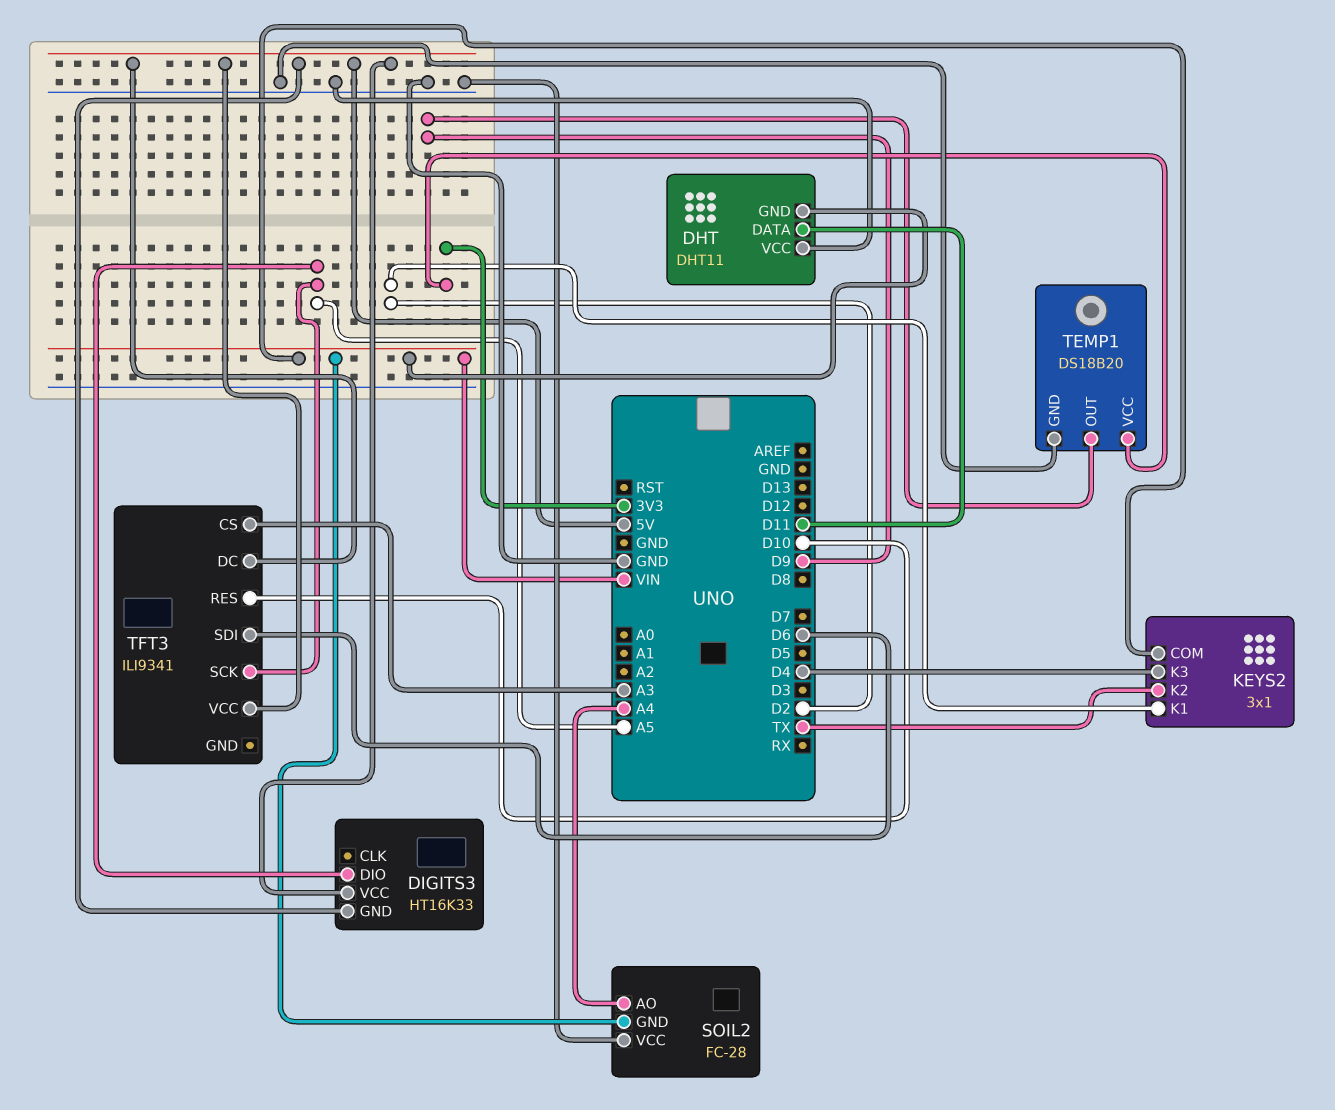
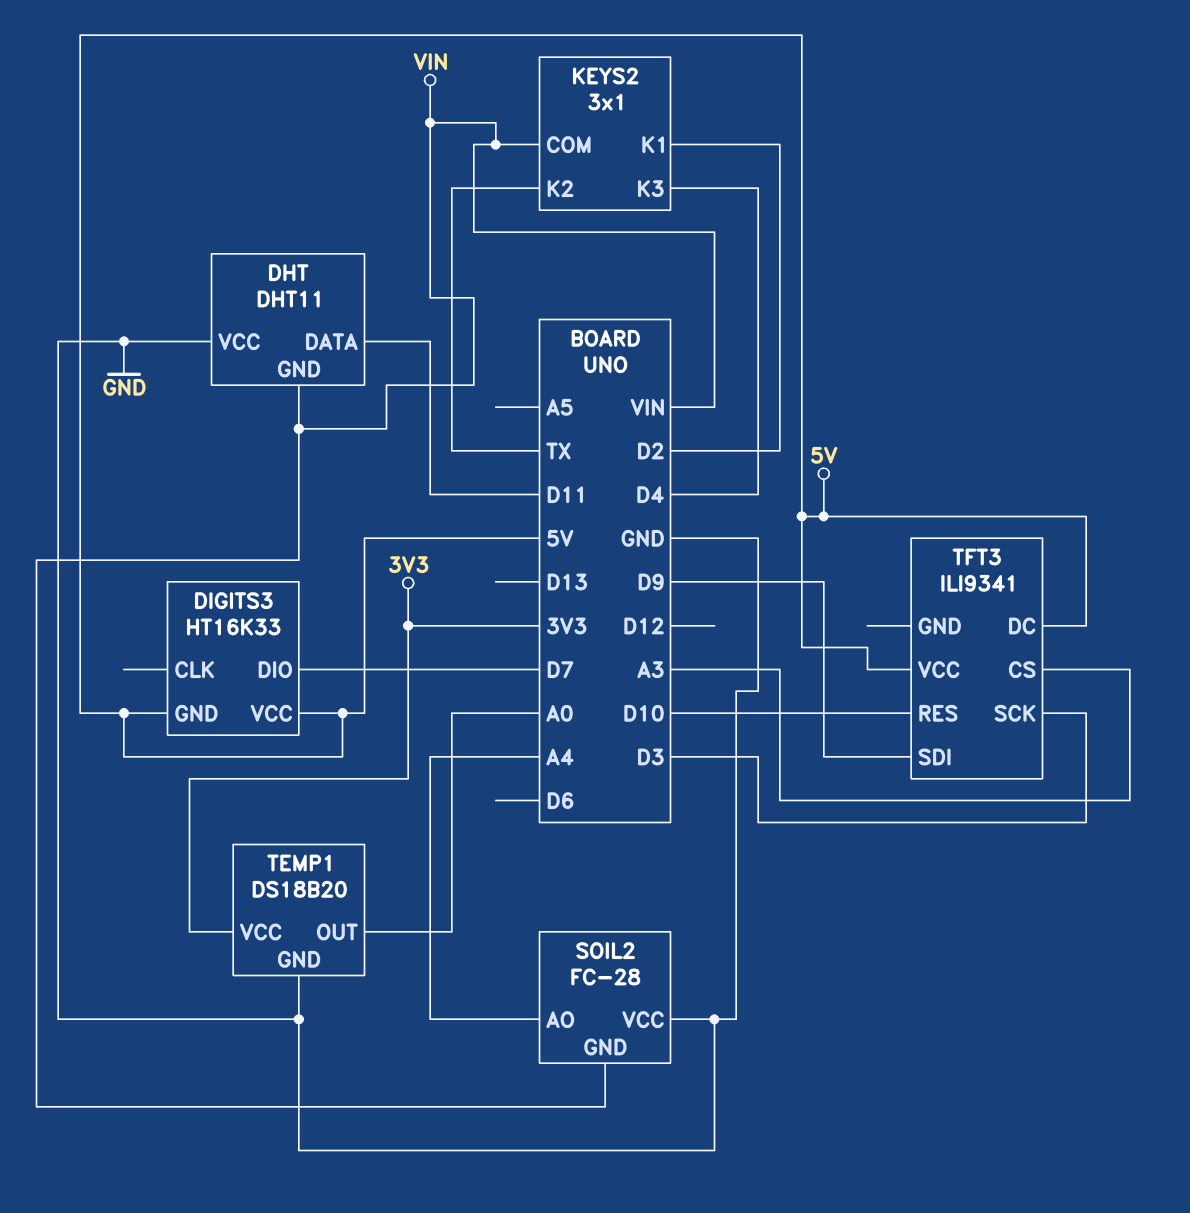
DIGITS3 pin DIO: A5 -> D7
TEMP1 pin OUT: D9 -> A0
TFT3 pin SCK: A5 -> D3
TFT3 pin SDI: D6 -> D9

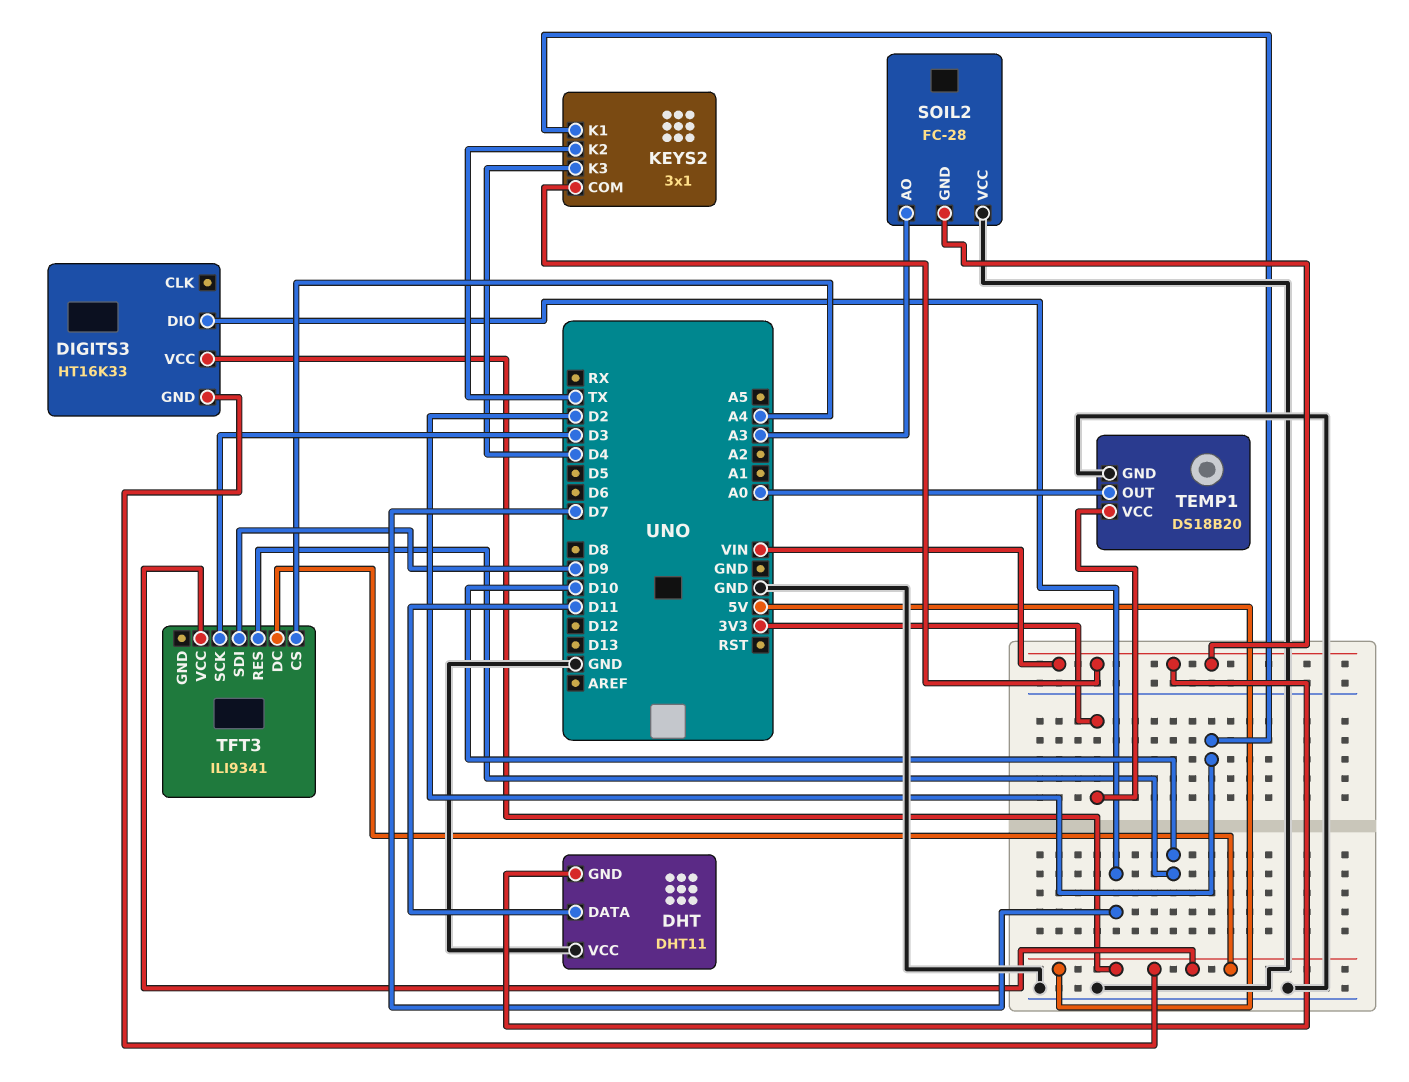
SOIL2 pin AO: A4 -> A3
TFT3 pin CS: A3 -> A4

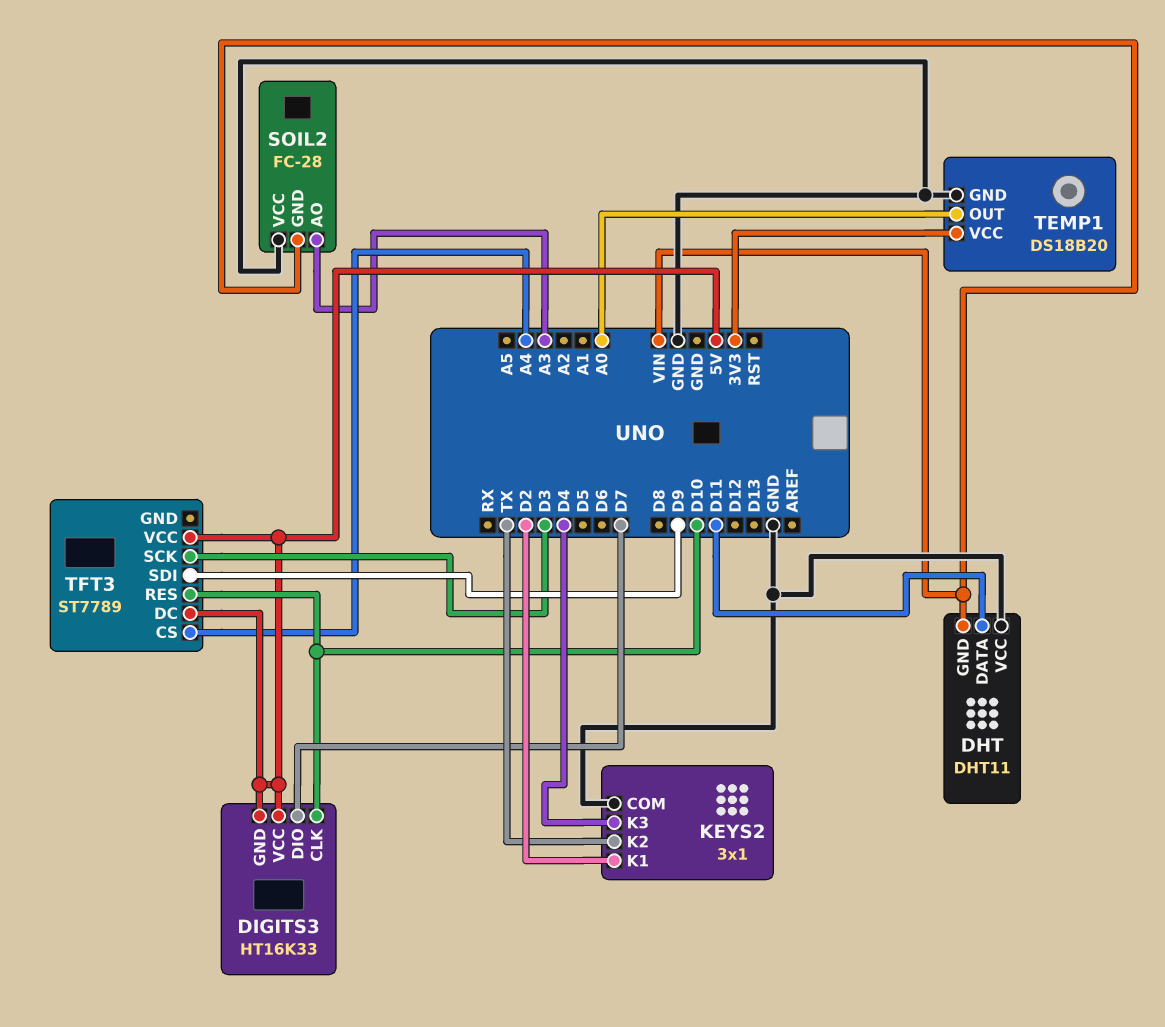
DIGITS3 pin CLK: none -> D10
KEYS2 pin COM: VIN -> GND
TFT3: ILI9341 -> ST7789

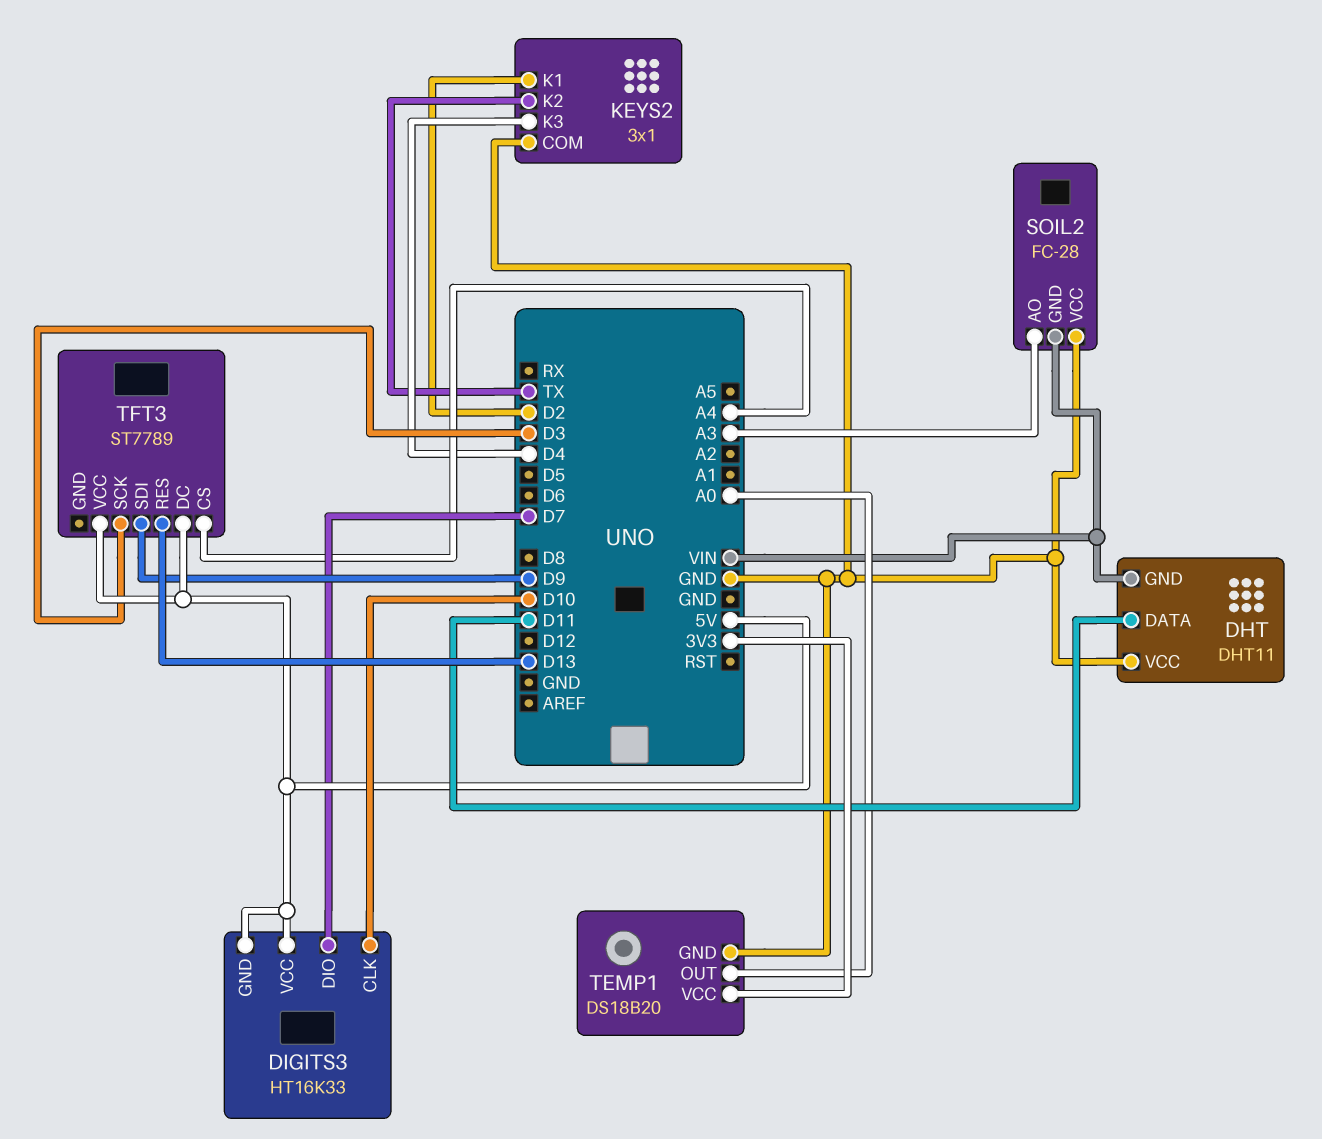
TFT3 pin RES: D10 -> D13

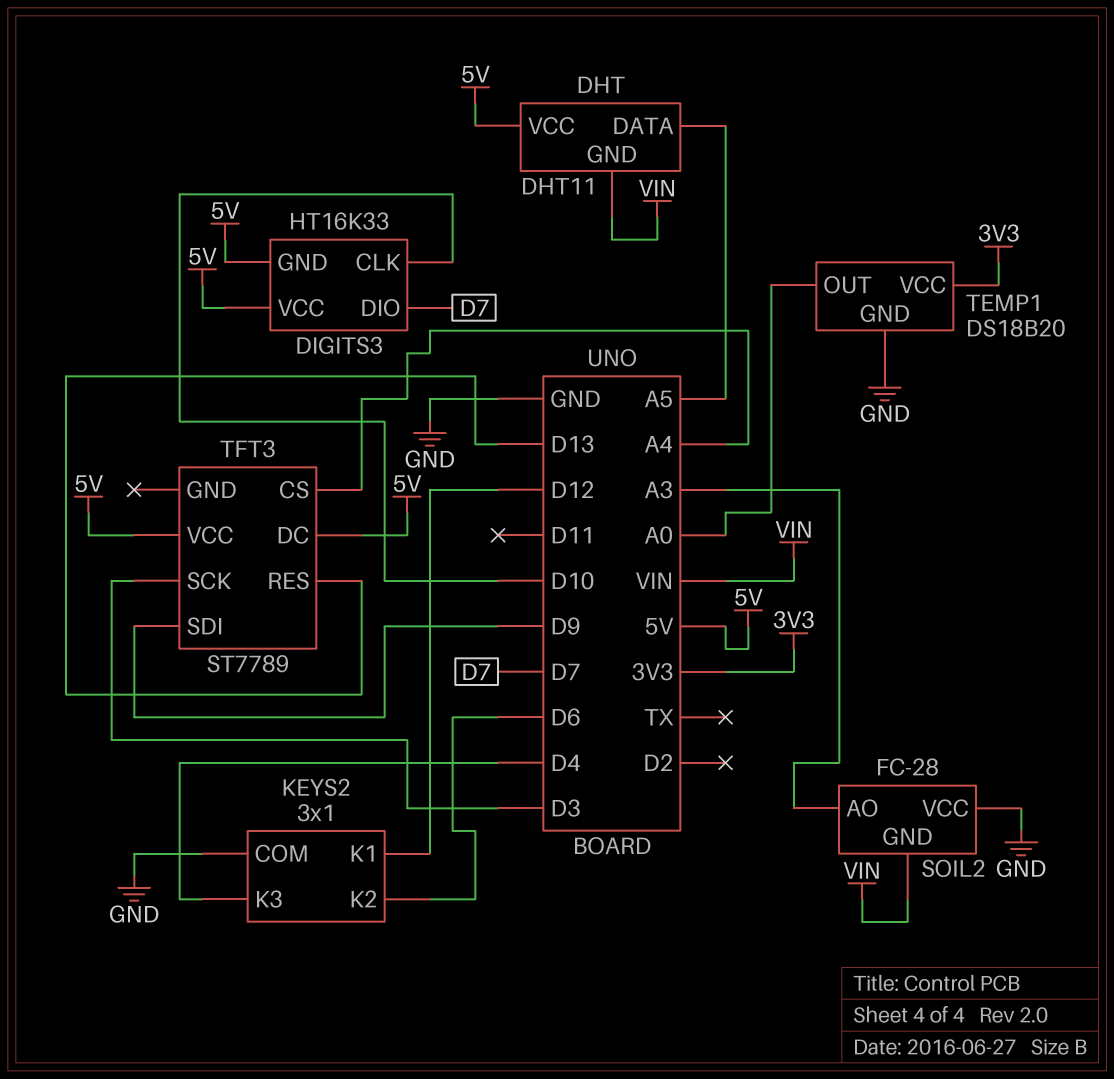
DHT pin DATA: D11 -> A5
DHT pin VCC: GND -> 5V
KEYS2 pin K1: D2 -> D12
KEYS2 pin K2: TX -> D6

